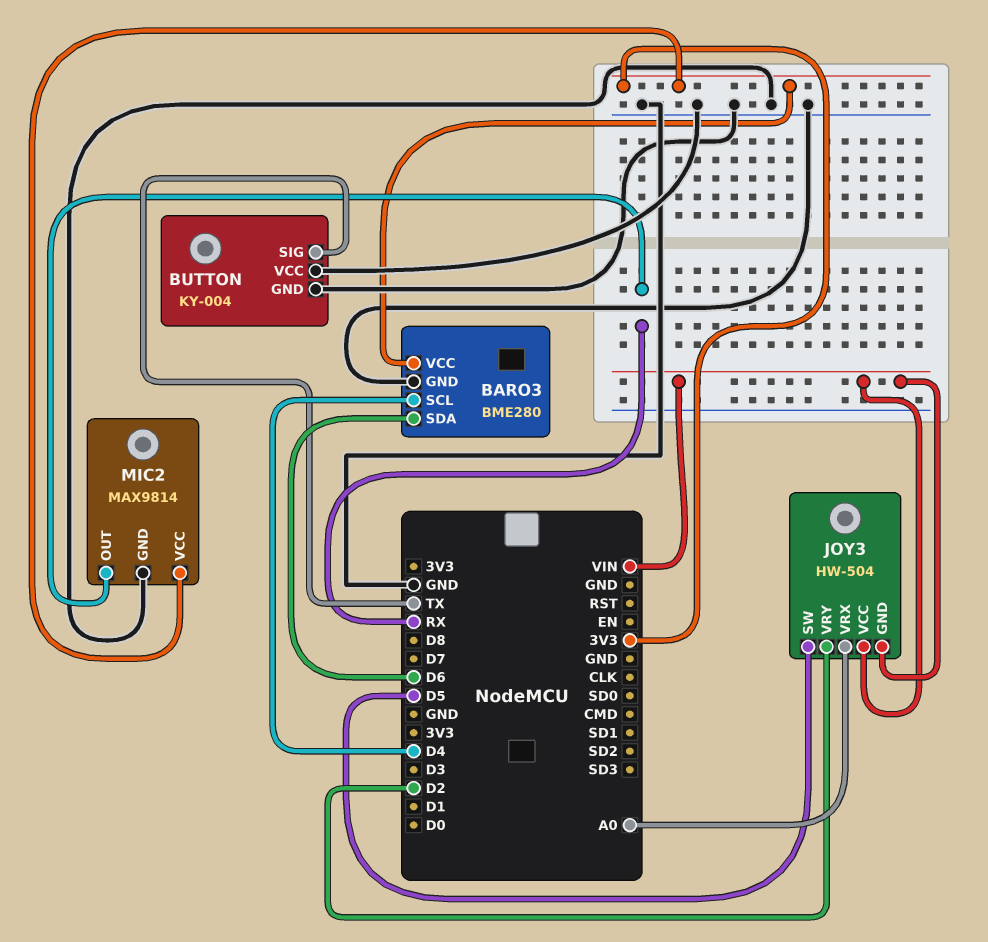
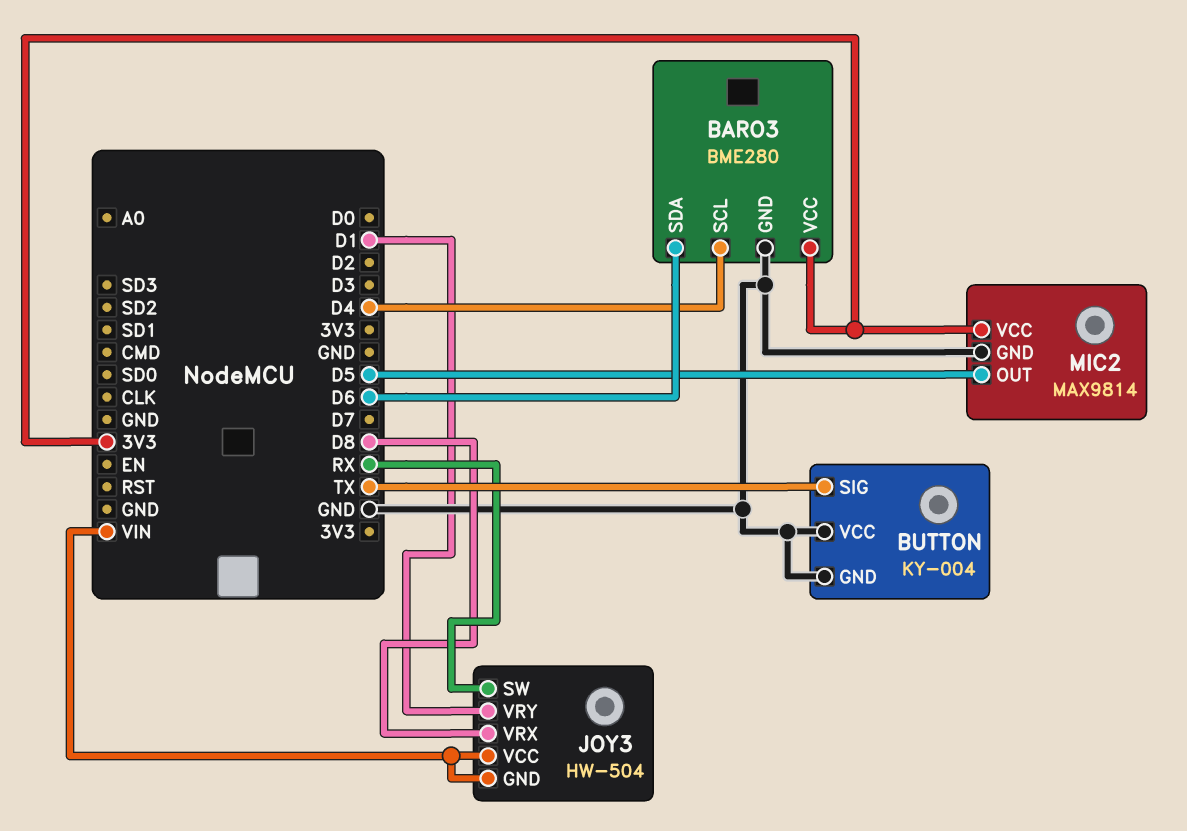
JOY3 pin SW: D5 -> RX
JOY3 pin VRX: A0 -> D8
JOY3 pin VRY: D2 -> D1
MIC2 pin OUT: RX -> D5

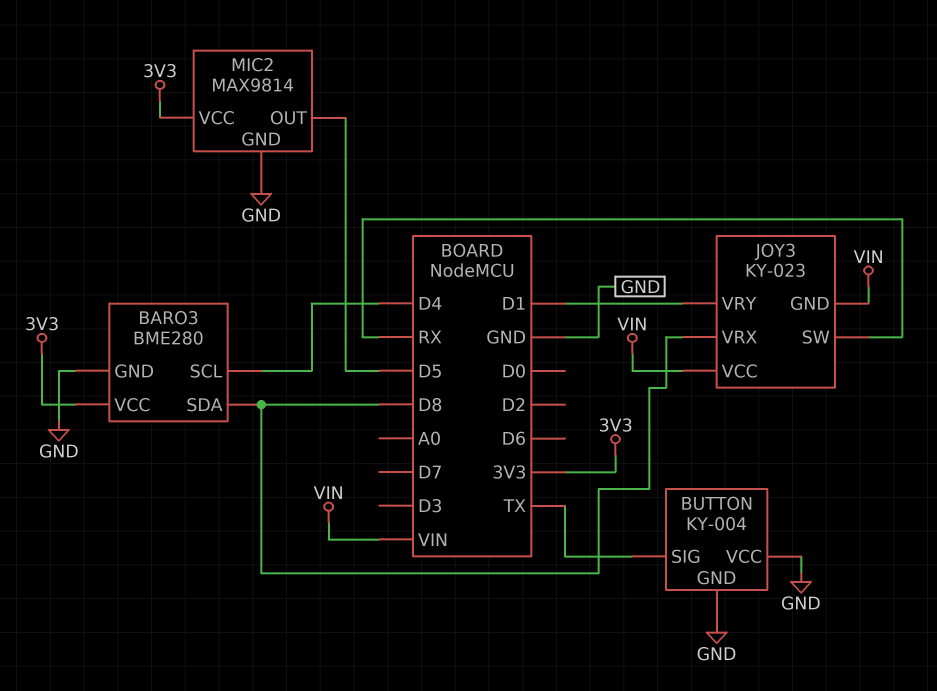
BARO3 pin SDA: D6 -> D8
JOY3: HW-504 -> KY-023

